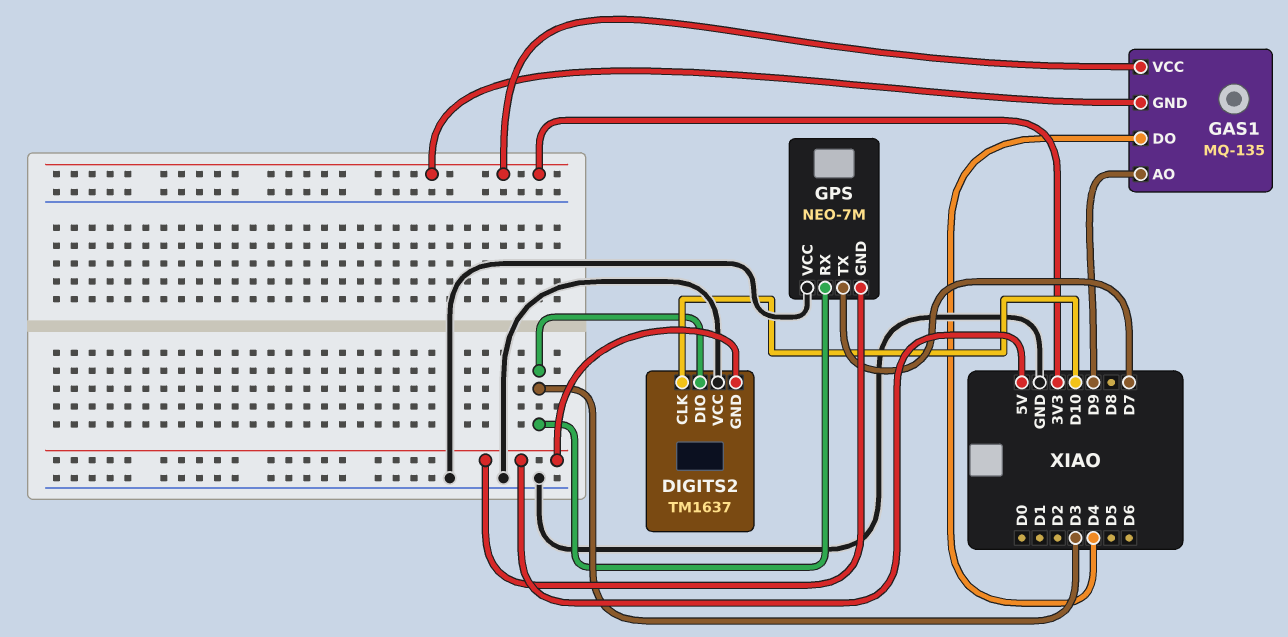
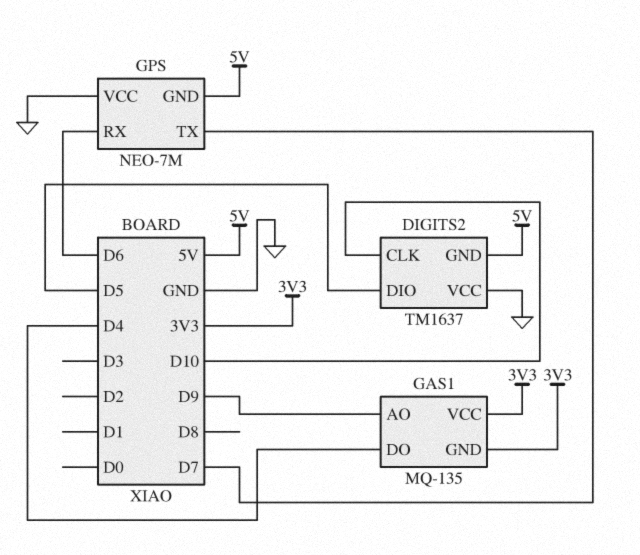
DIGITS2 pin DIO: D3 -> D5
GPS pin RX: D3 -> D6

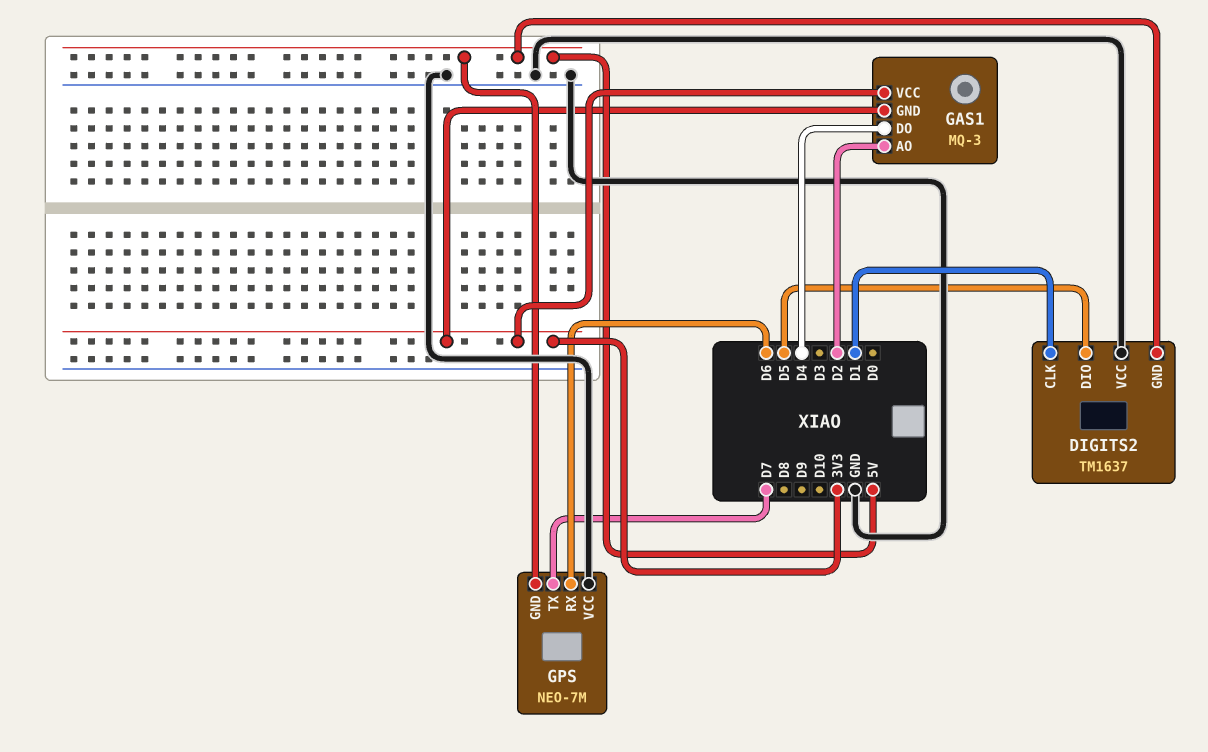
DIGITS2 pin CLK: D10 -> D1
GAS1: MQ-135 -> MQ-3
GAS1 pin AO: D9 -> D2

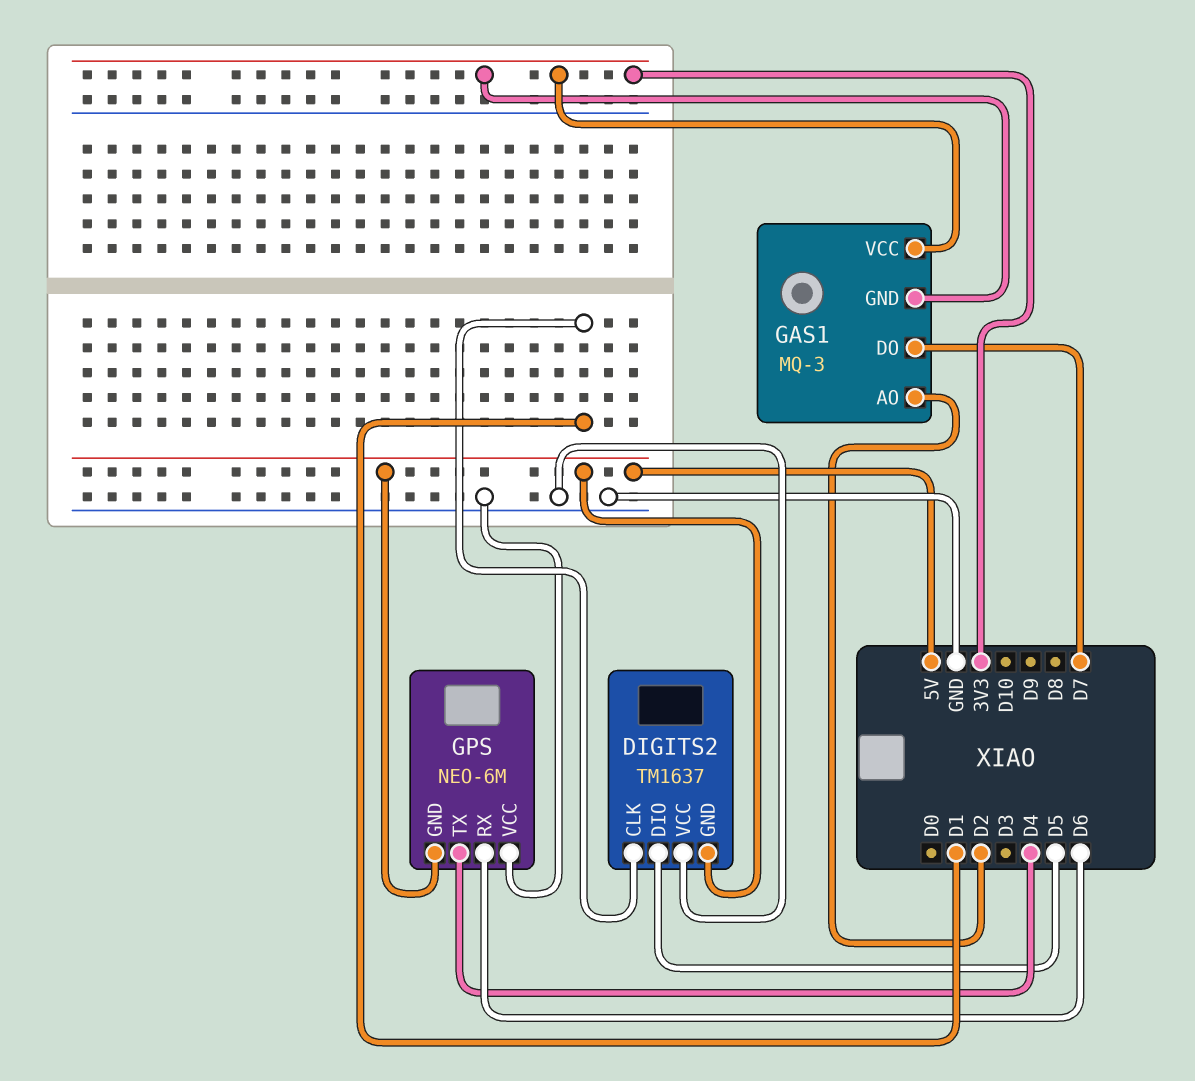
GAS1 pin DO: D4 -> D7
GPS: NEO-7M -> NEO-6M
GPS pin TX: D7 -> D4

